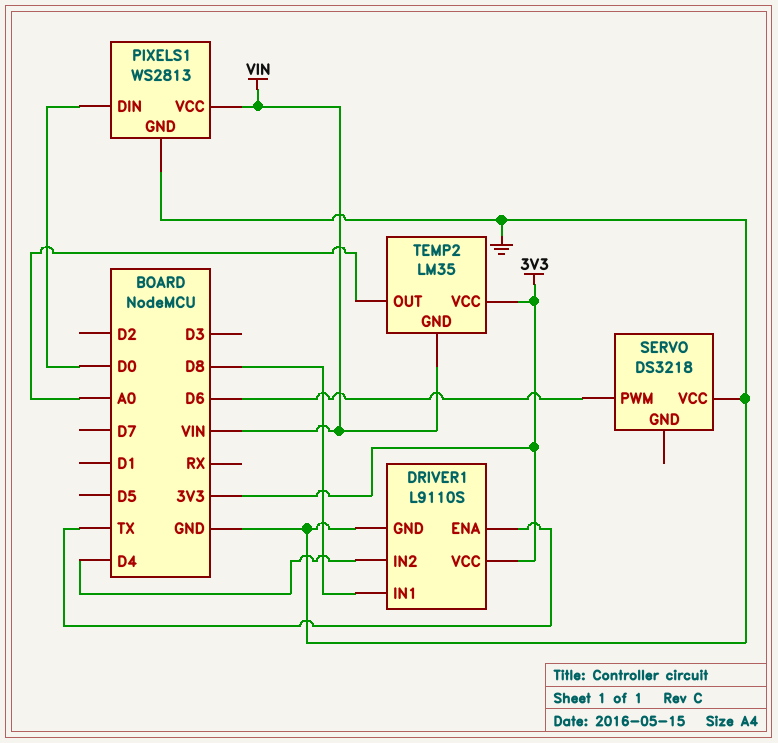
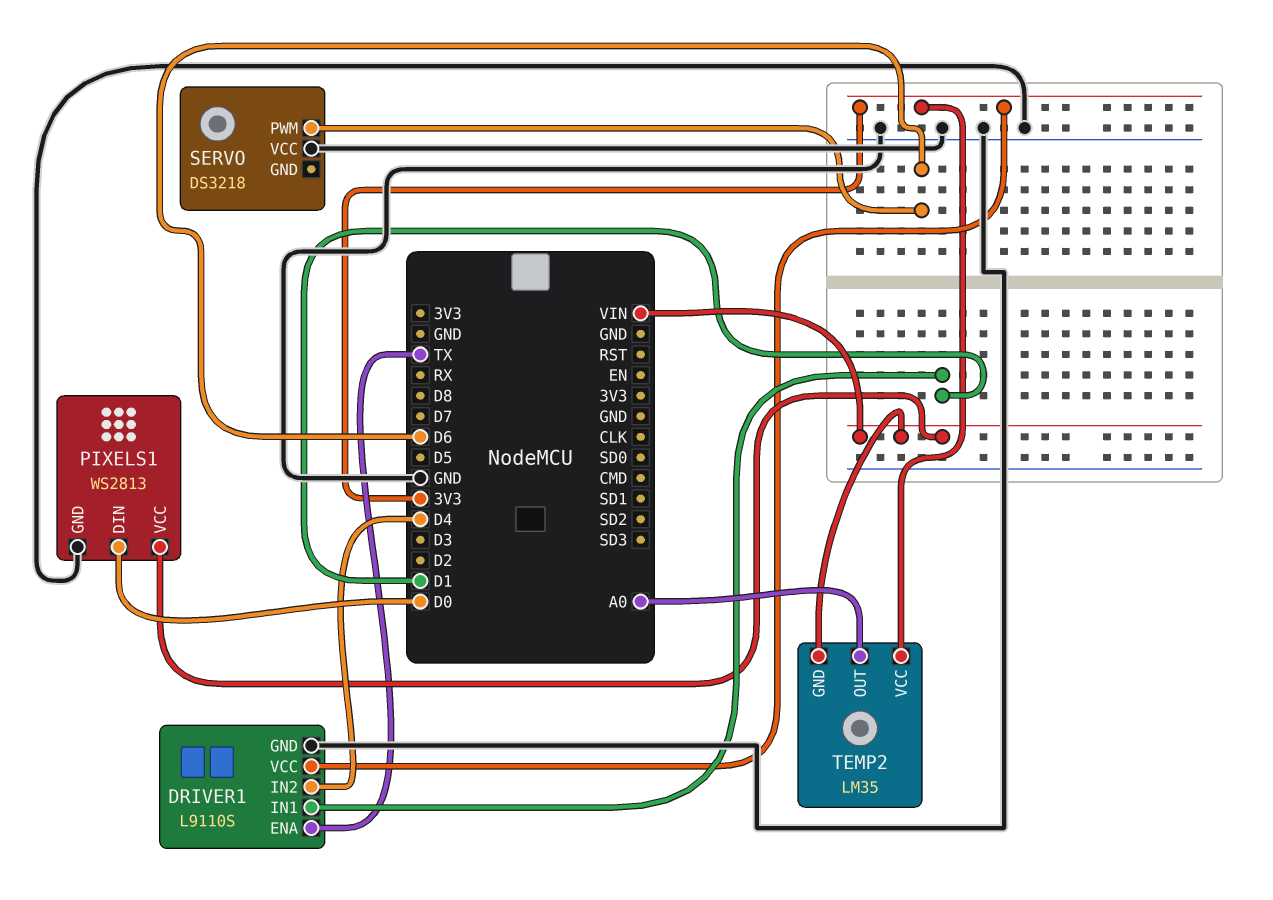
DRIVER1 pin IN1: D8 -> D1

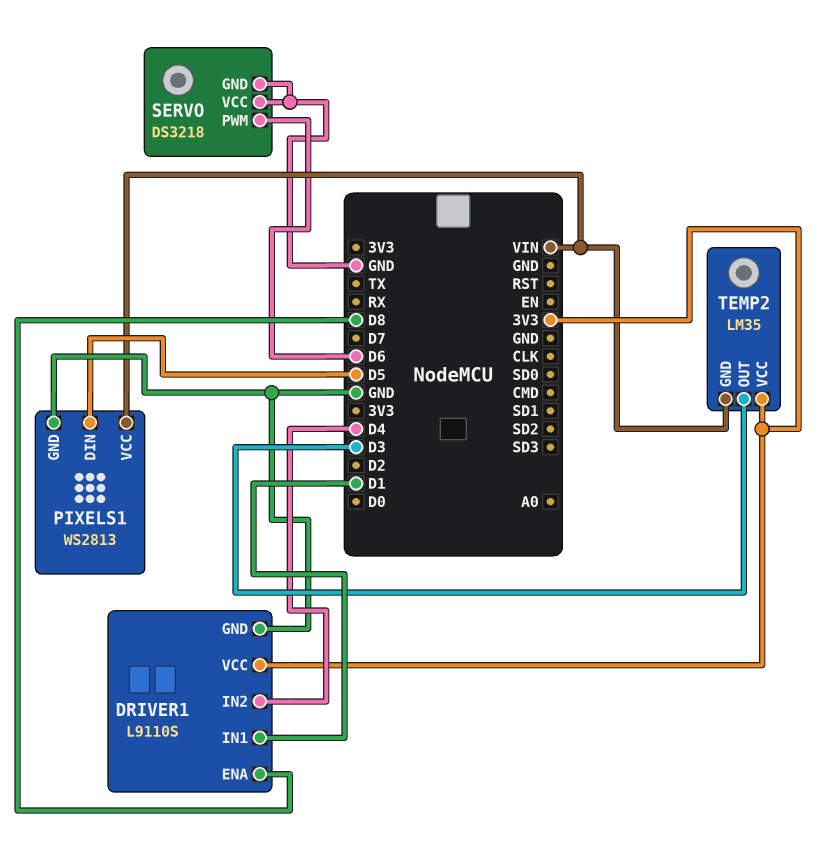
DRIVER1 pin ENA: TX -> D8
PIXELS1 pin DIN: D0 -> D5
SERVO pin GND: none -> GND
TEMP2 pin OUT: A0 -> D3

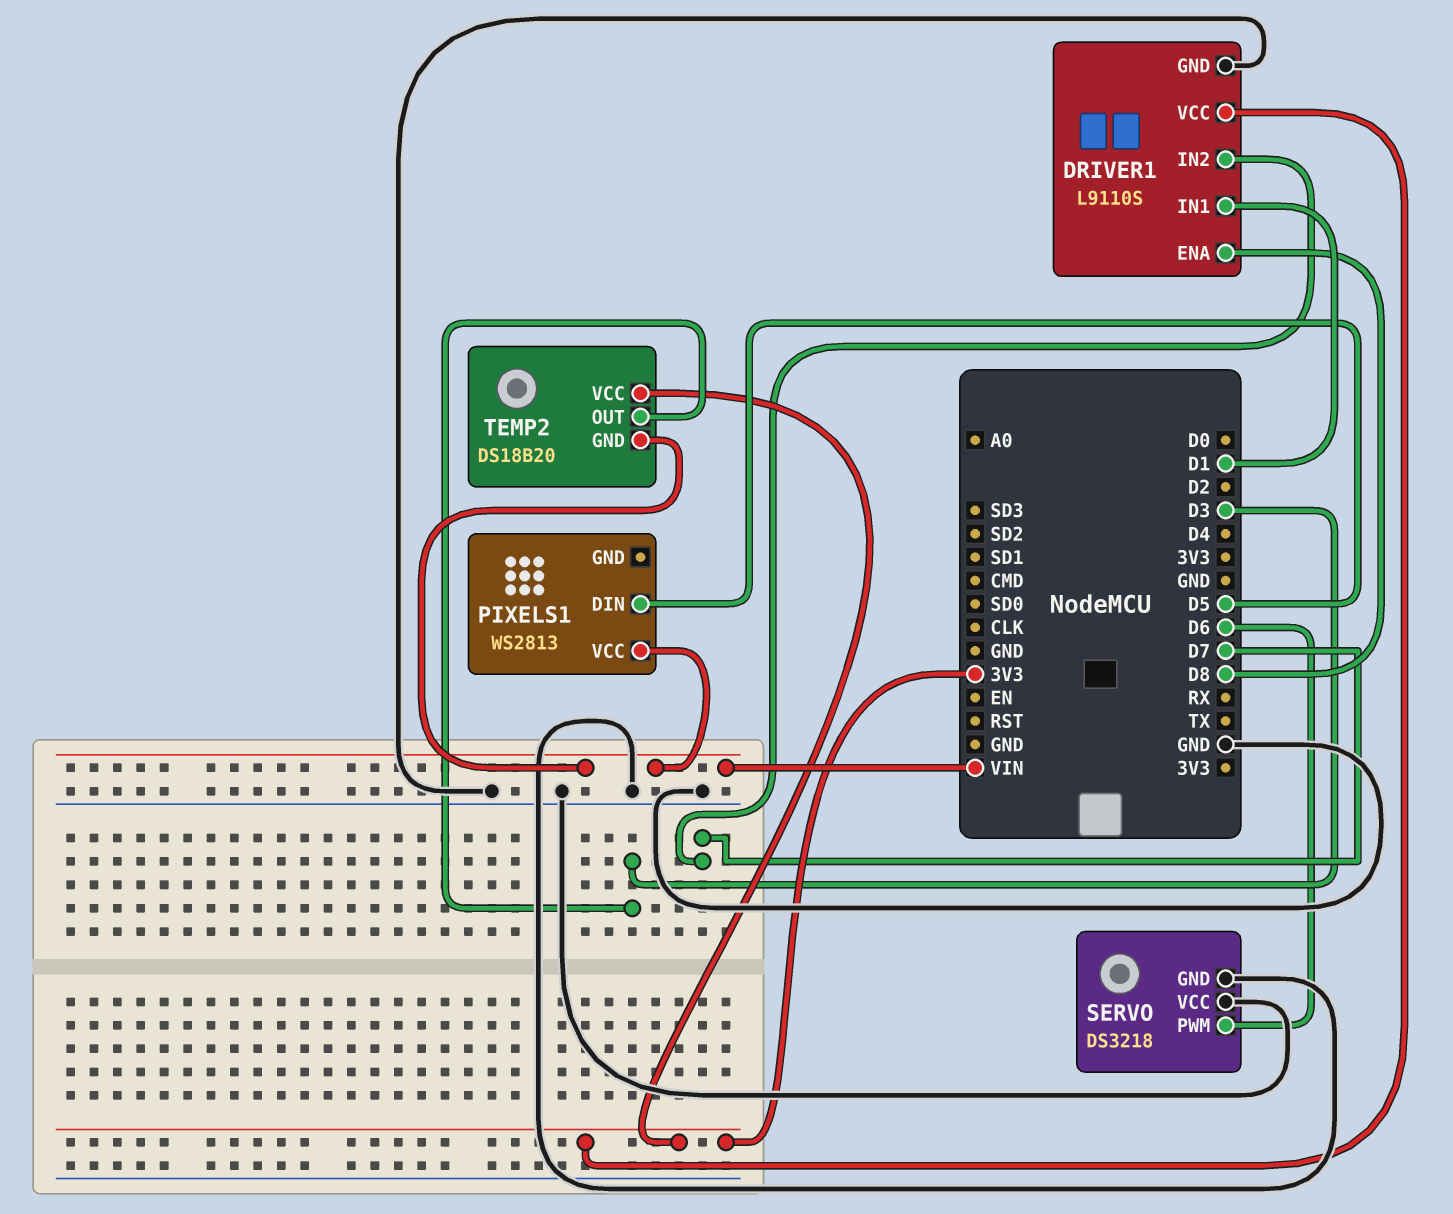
DRIVER1 pin IN2: D4 -> D7
PIXELS1 pin GND: GND -> none
TEMP2: LM35 -> DS18B20

